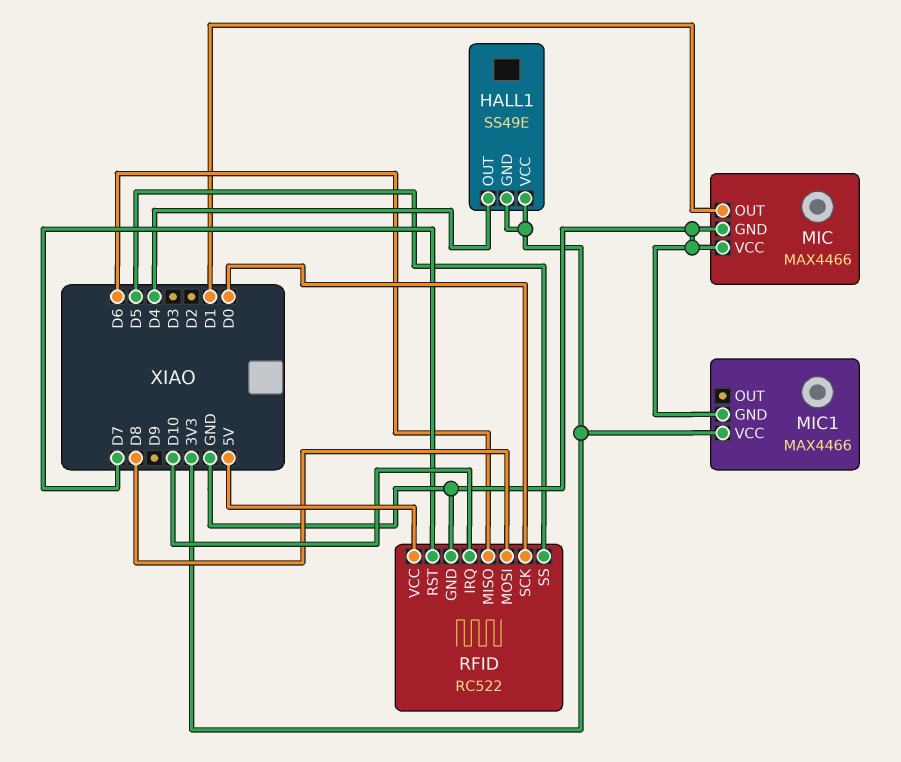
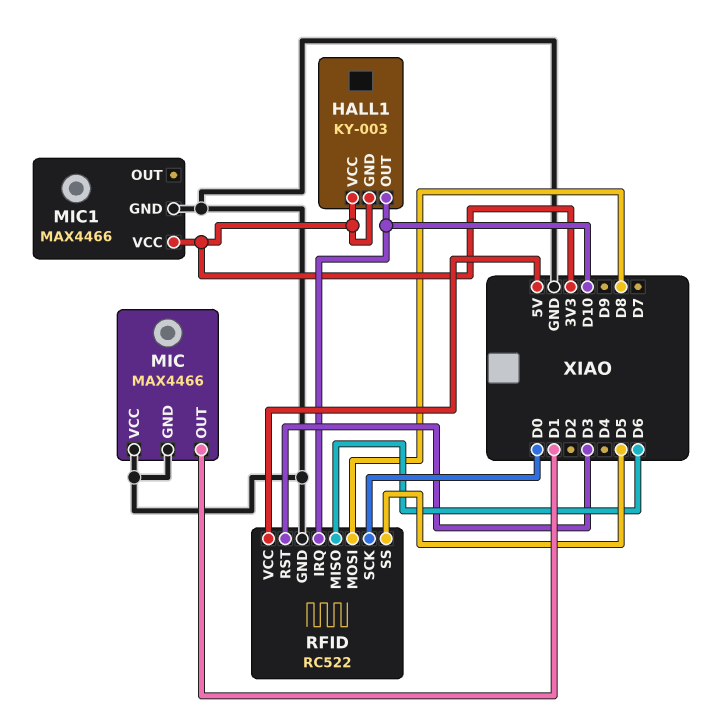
HALL1: SS49E -> KY-003
HALL1 pin OUT: D4 -> D10
RFID pin RST: D7 -> D3

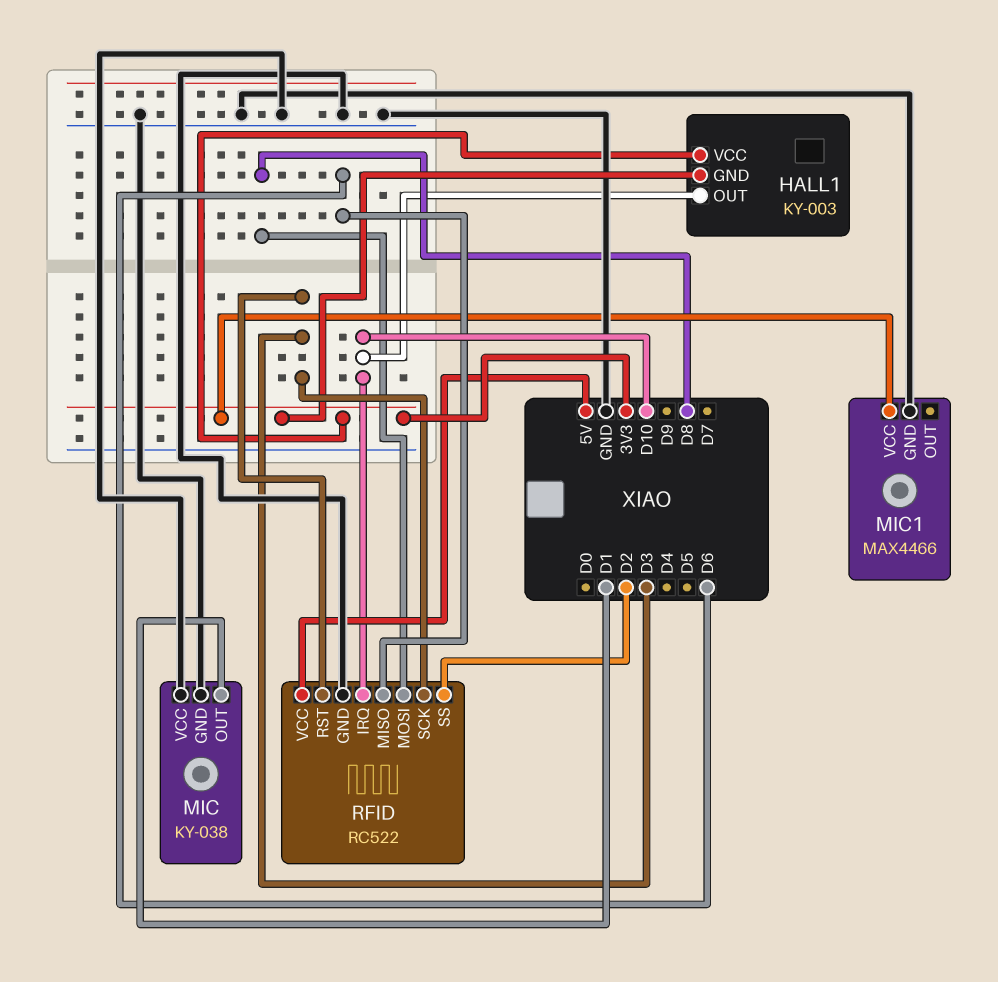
MIC: MAX4466 -> KY-038
RFID pin SCK: D0 -> D3
RFID pin SS: D5 -> D2

